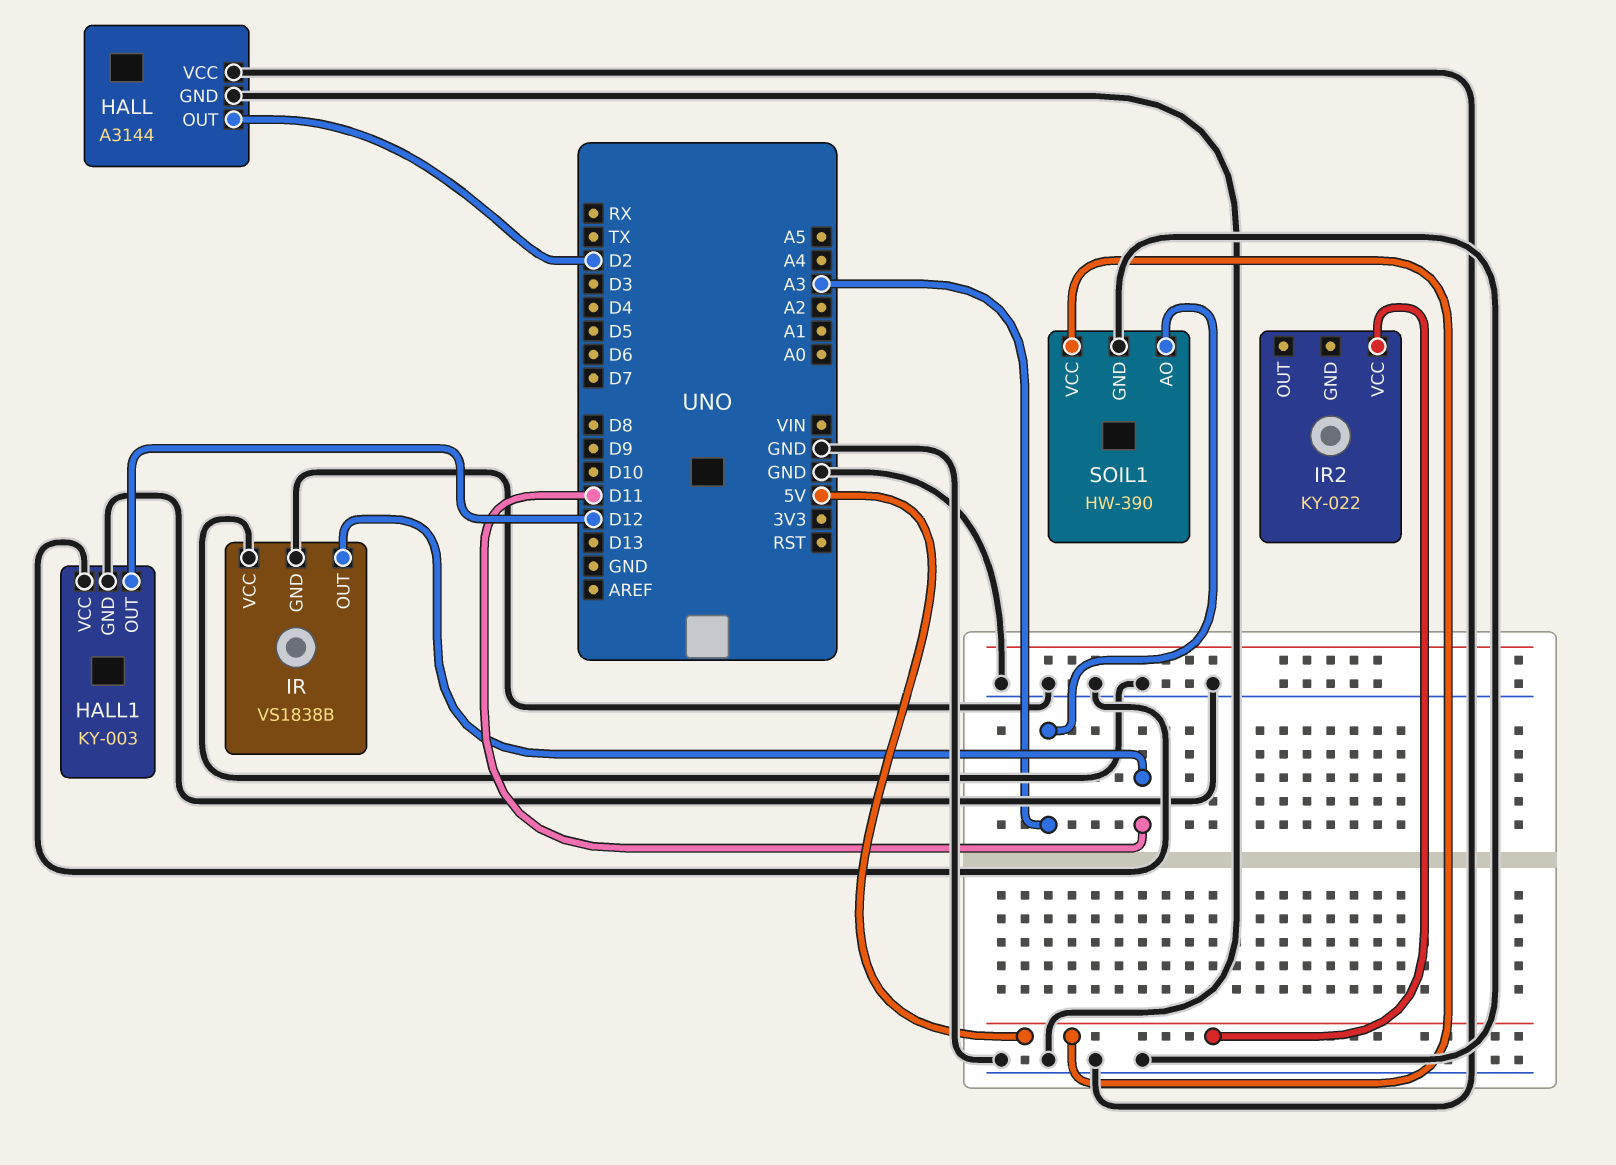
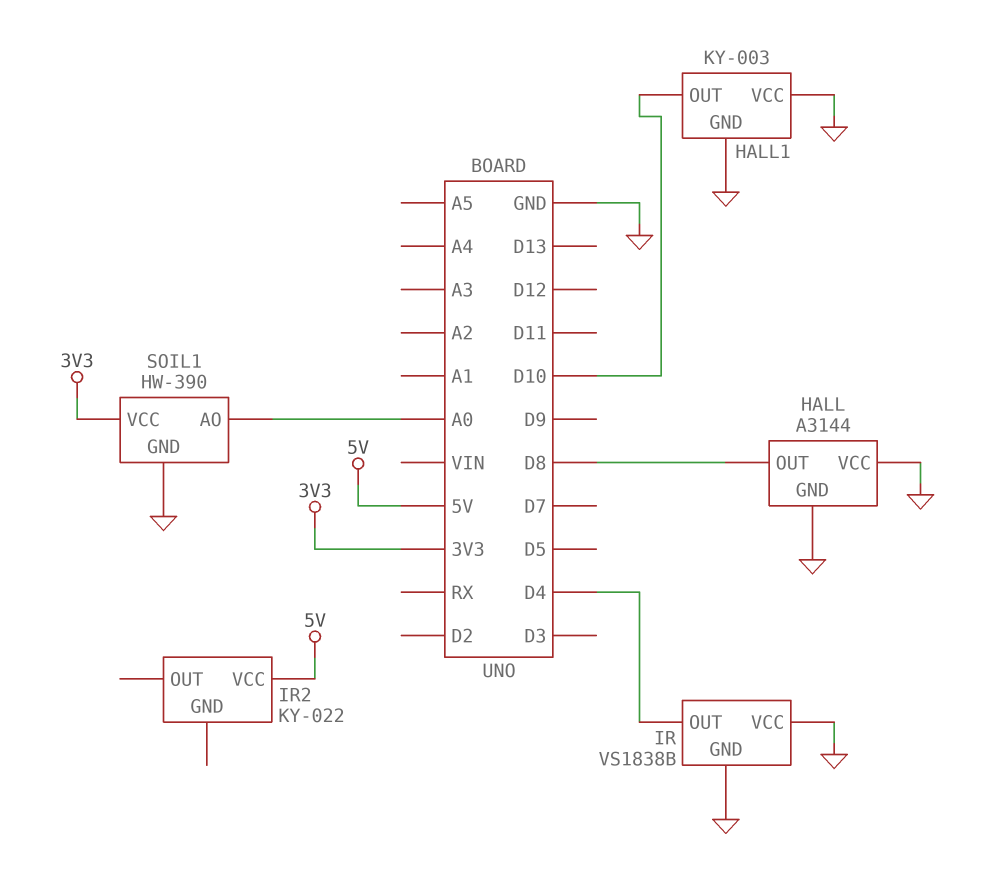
HALL pin OUT: D2 -> D8
HALL1 pin OUT: D12 -> D10
IR pin OUT: D11 -> D4
SOIL1 pin AO: A3 -> A0
SOIL1 pin VCC: 5V -> 3V3

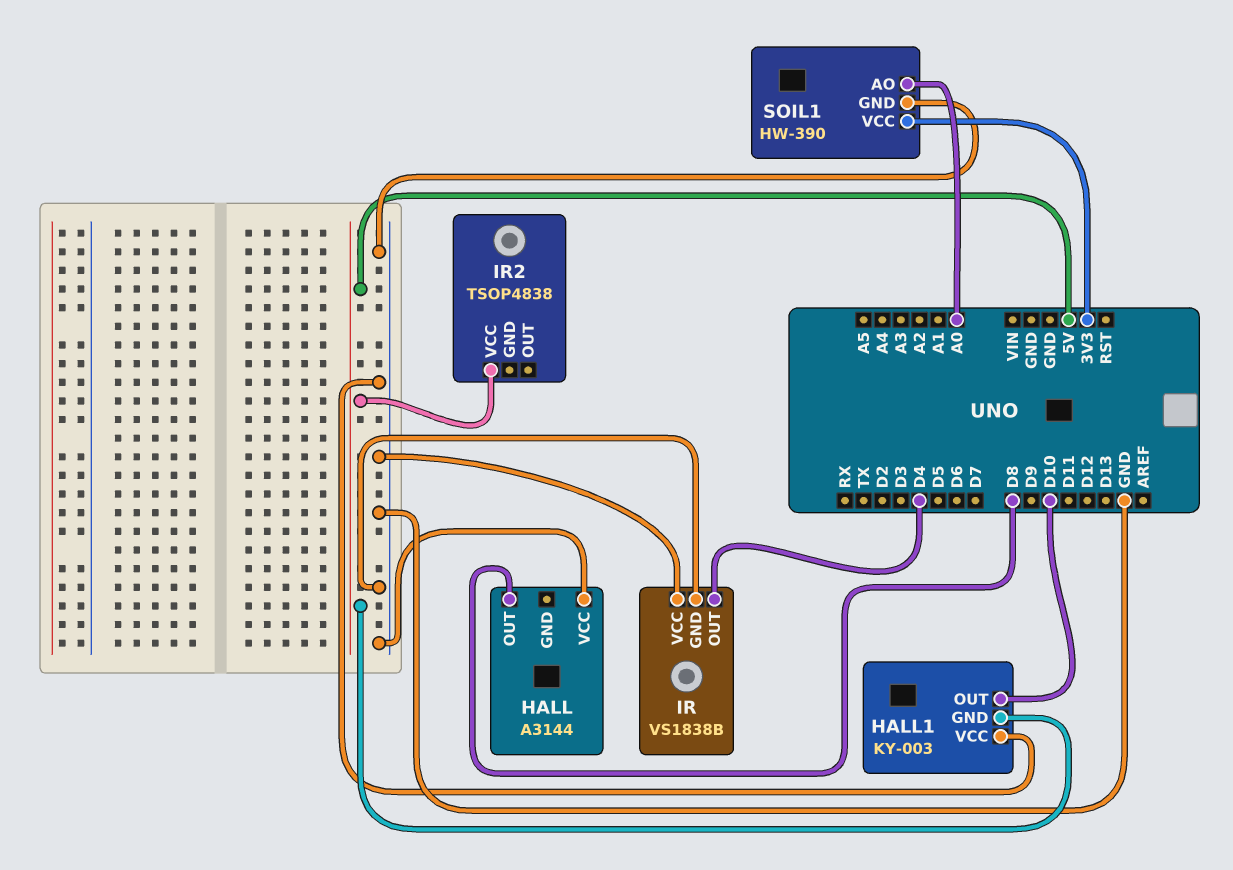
HALL pin GND: GND -> none
HALL1 pin GND: GND -> 5V
IR2: KY-022 -> TSOP4838

